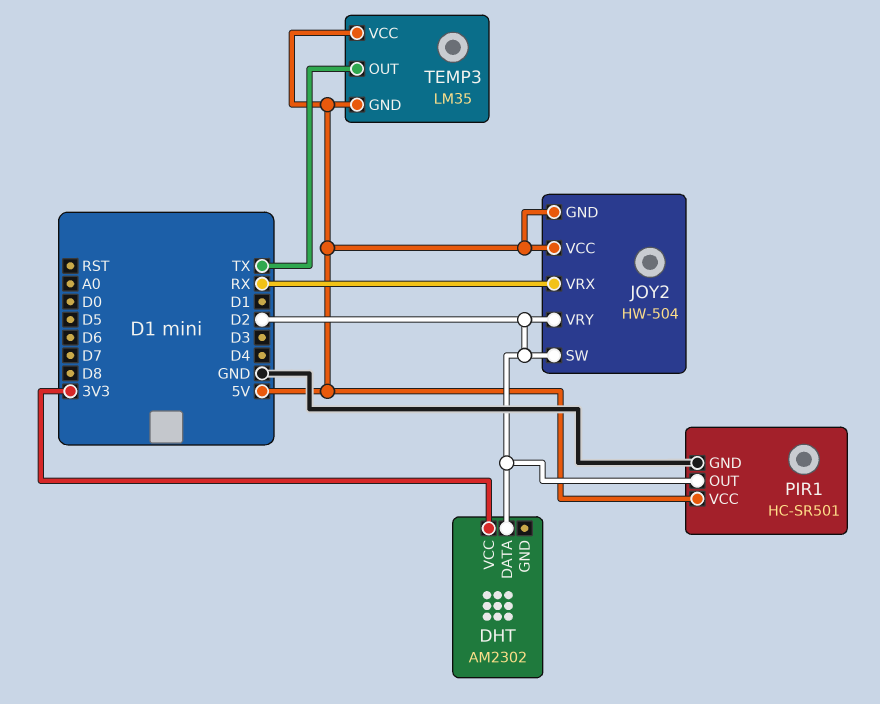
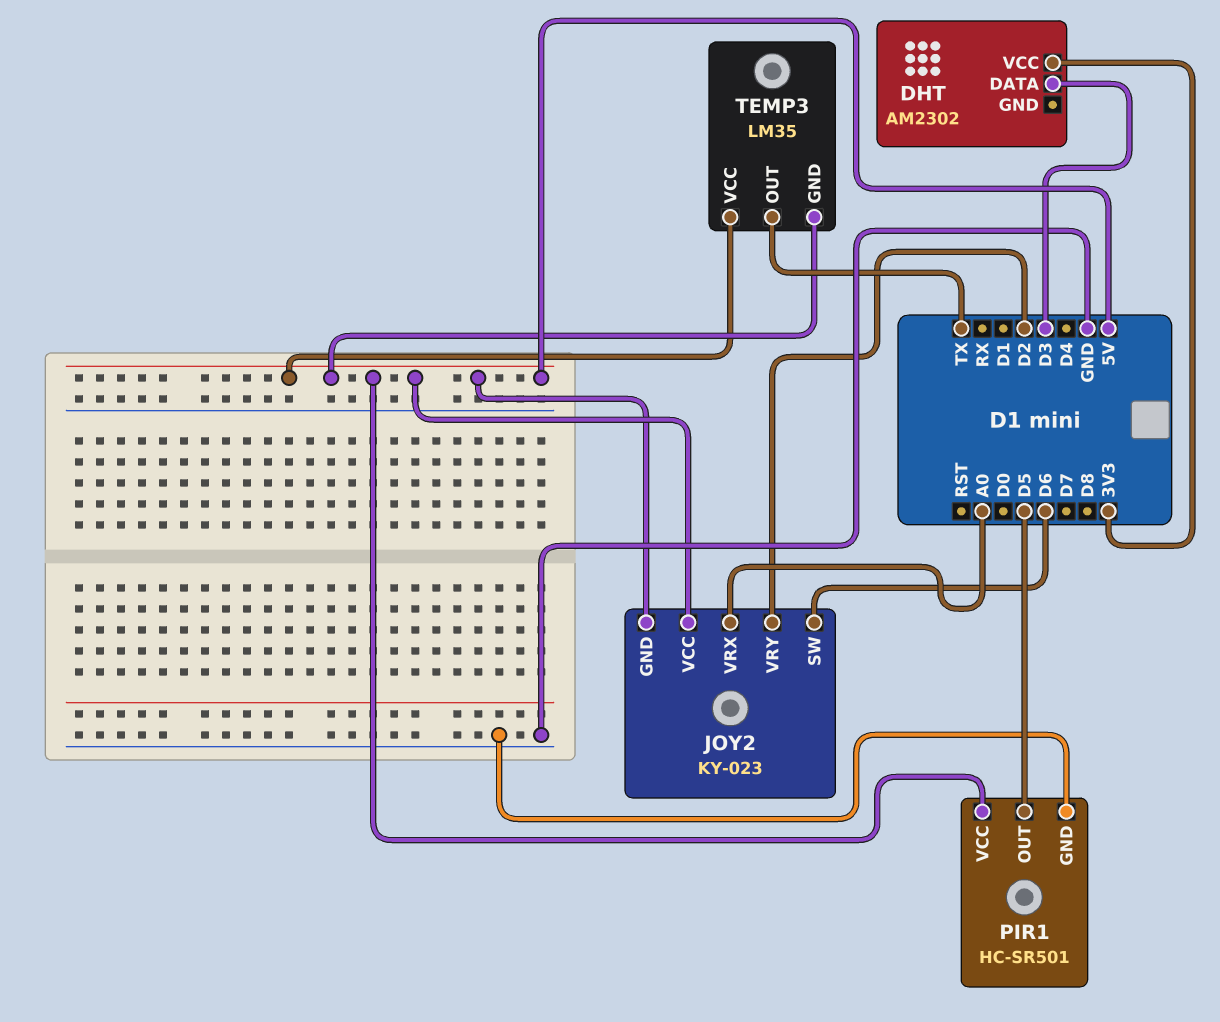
DHT pin DATA: D2 -> D3
JOY2: HW-504 -> KY-023
JOY2 pin SW: D2 -> D6
JOY2 pin VRX: RX -> A0
PIR1 pin OUT: D2 -> D5

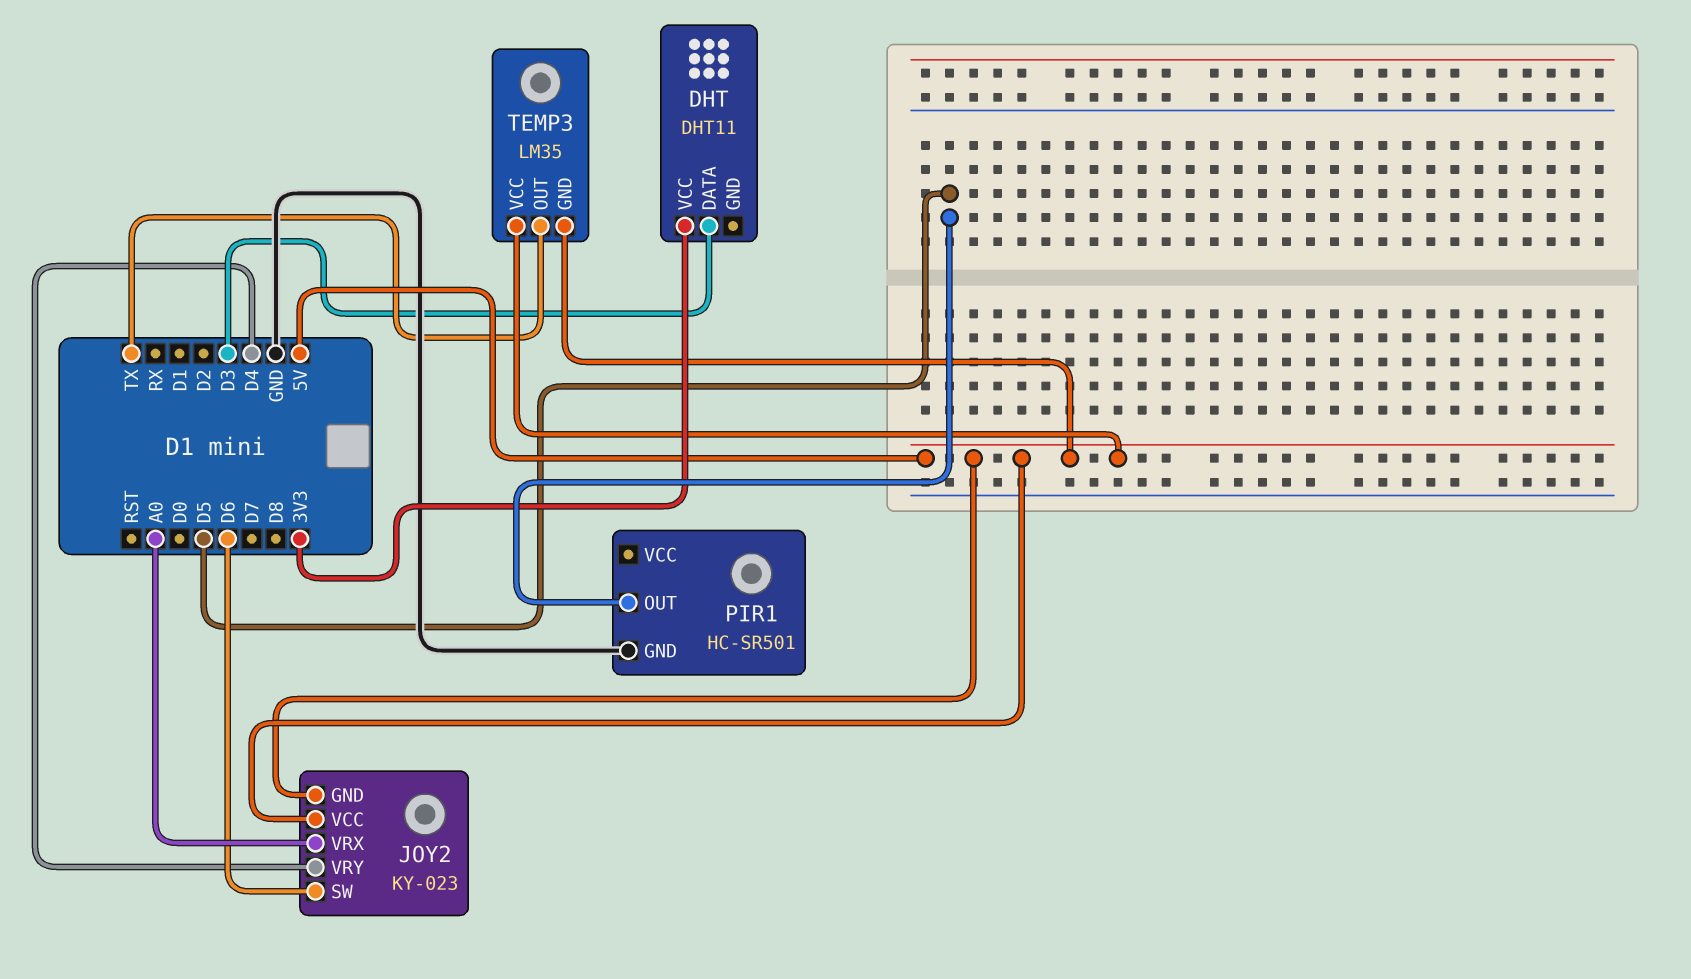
DHT: AM2302 -> DHT11
JOY2 pin VRY: D2 -> D4
PIR1 pin VCC: 5V -> none

